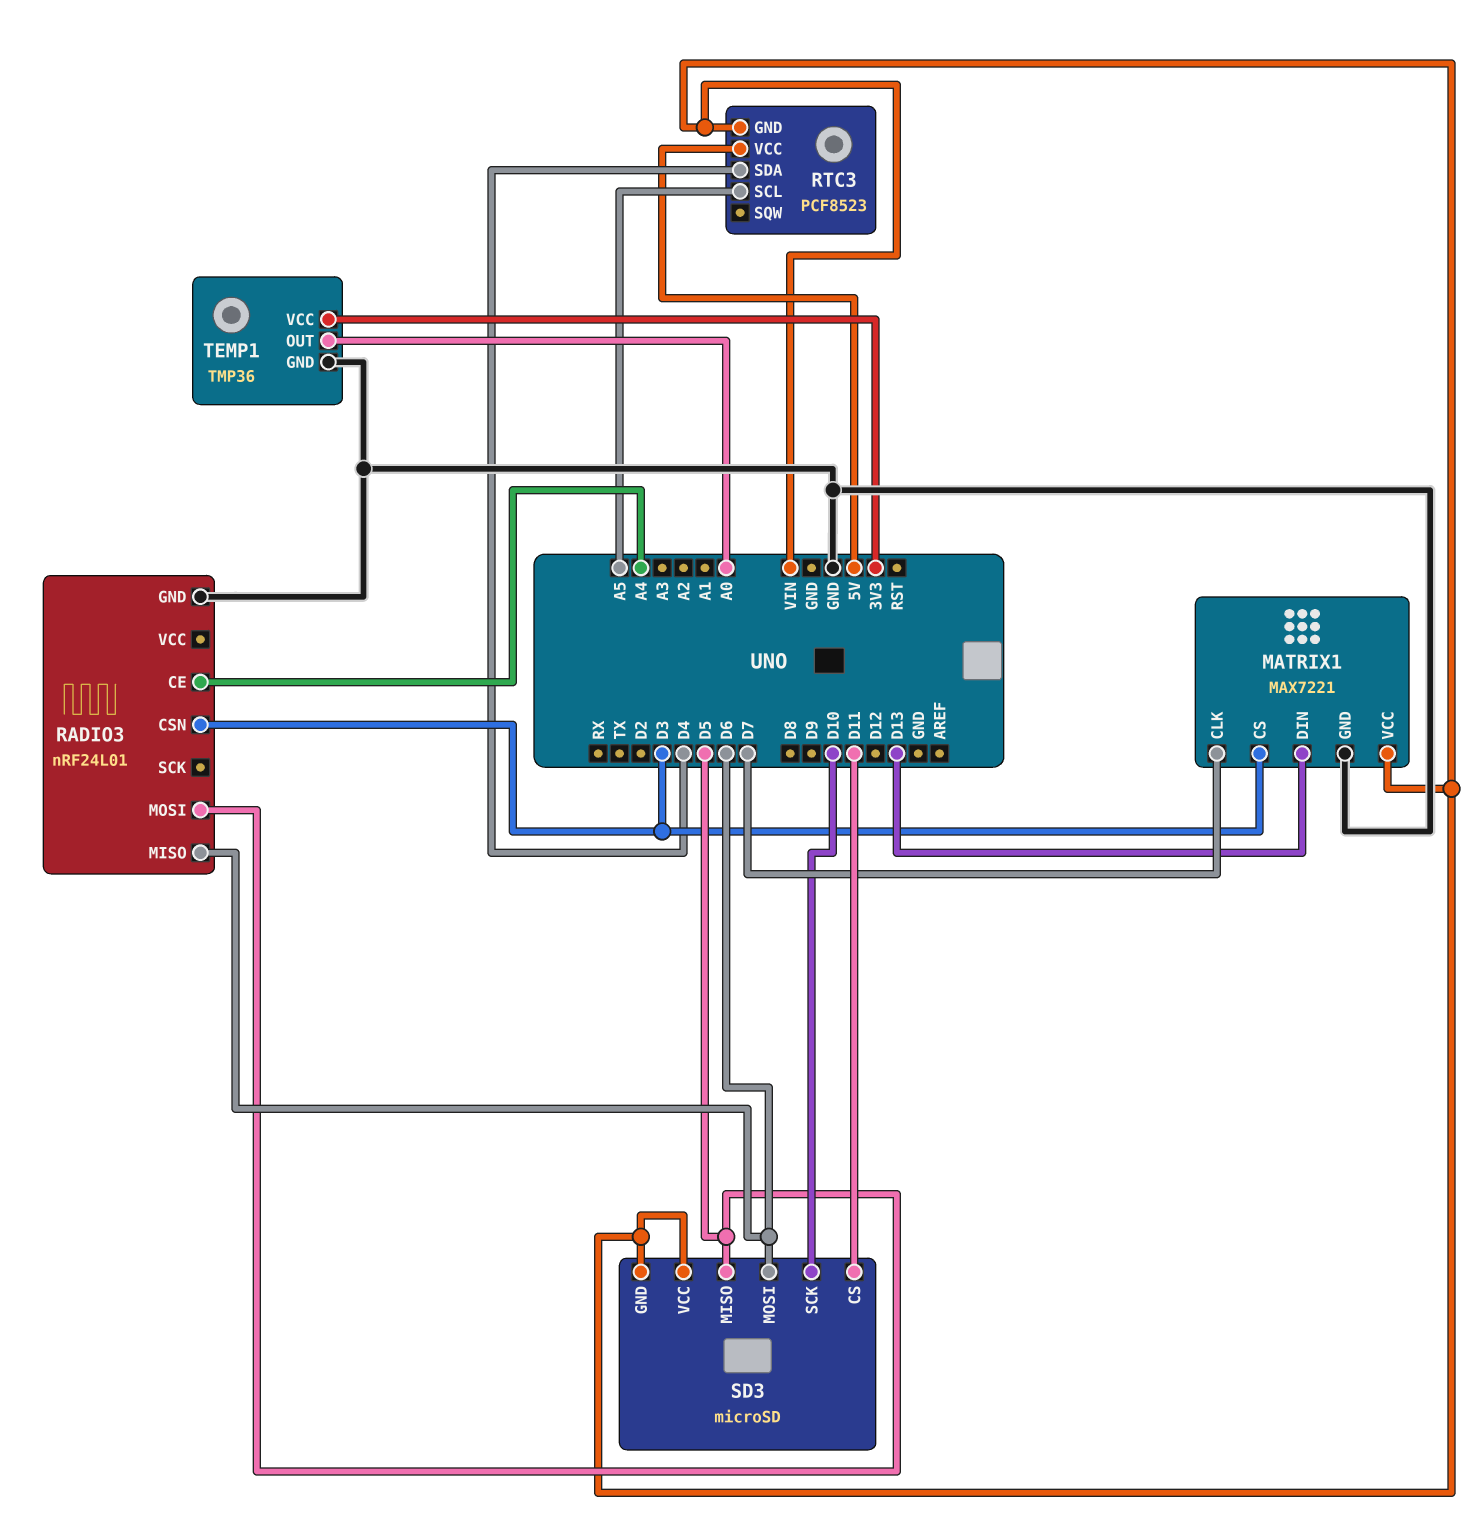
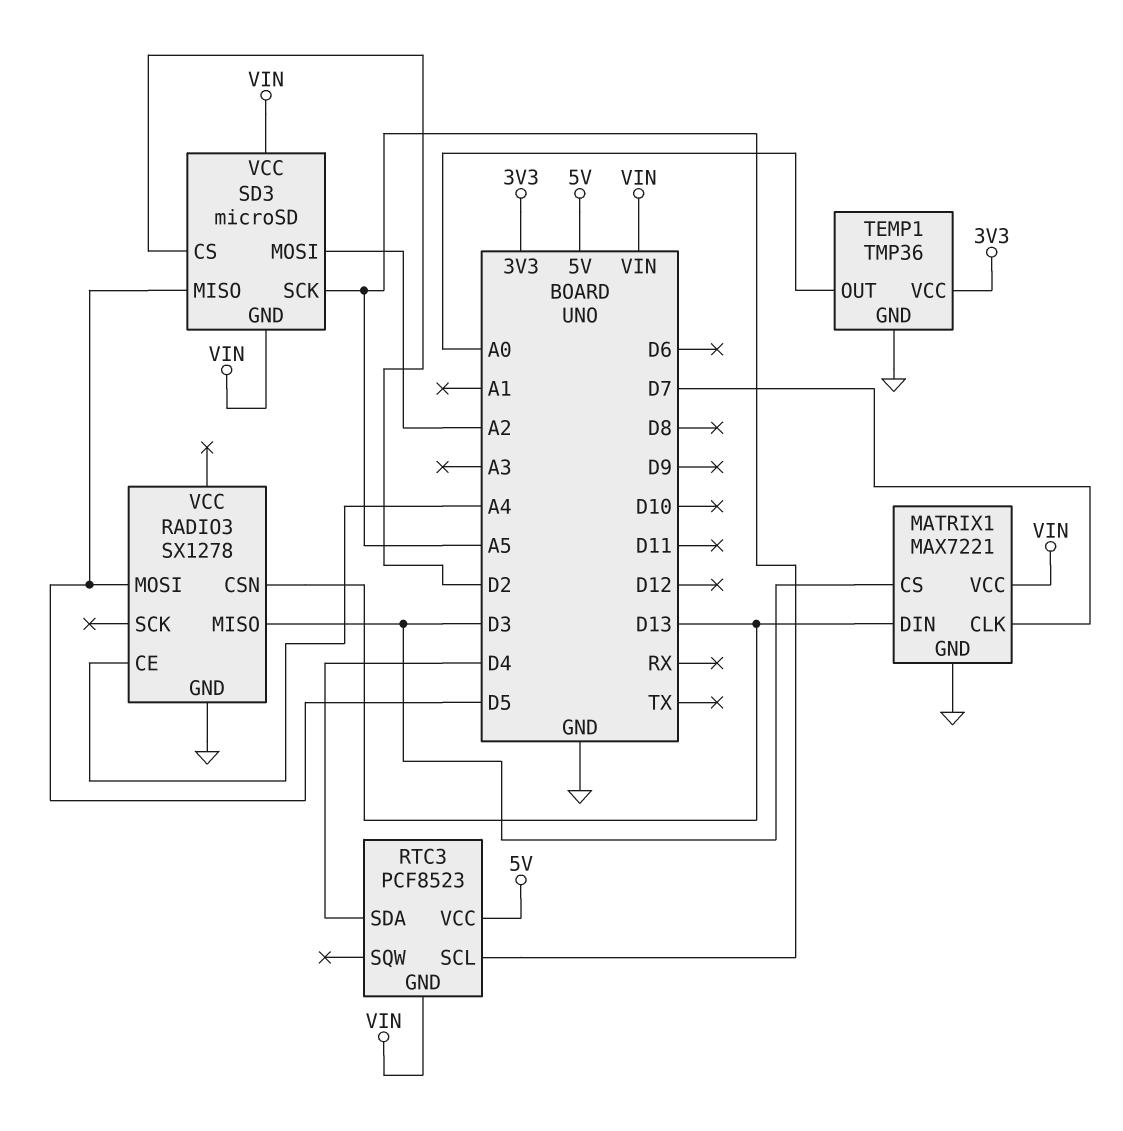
RADIO3: nRF24L01 -> SX1278
RADIO3 pin CSN: D3 -> D13
RADIO3 pin MISO: D6 -> D3
SD3 pin CS: D11 -> D2
SD3 pin MOSI: D6 -> A2
SD3 pin SCK: D10 -> A5

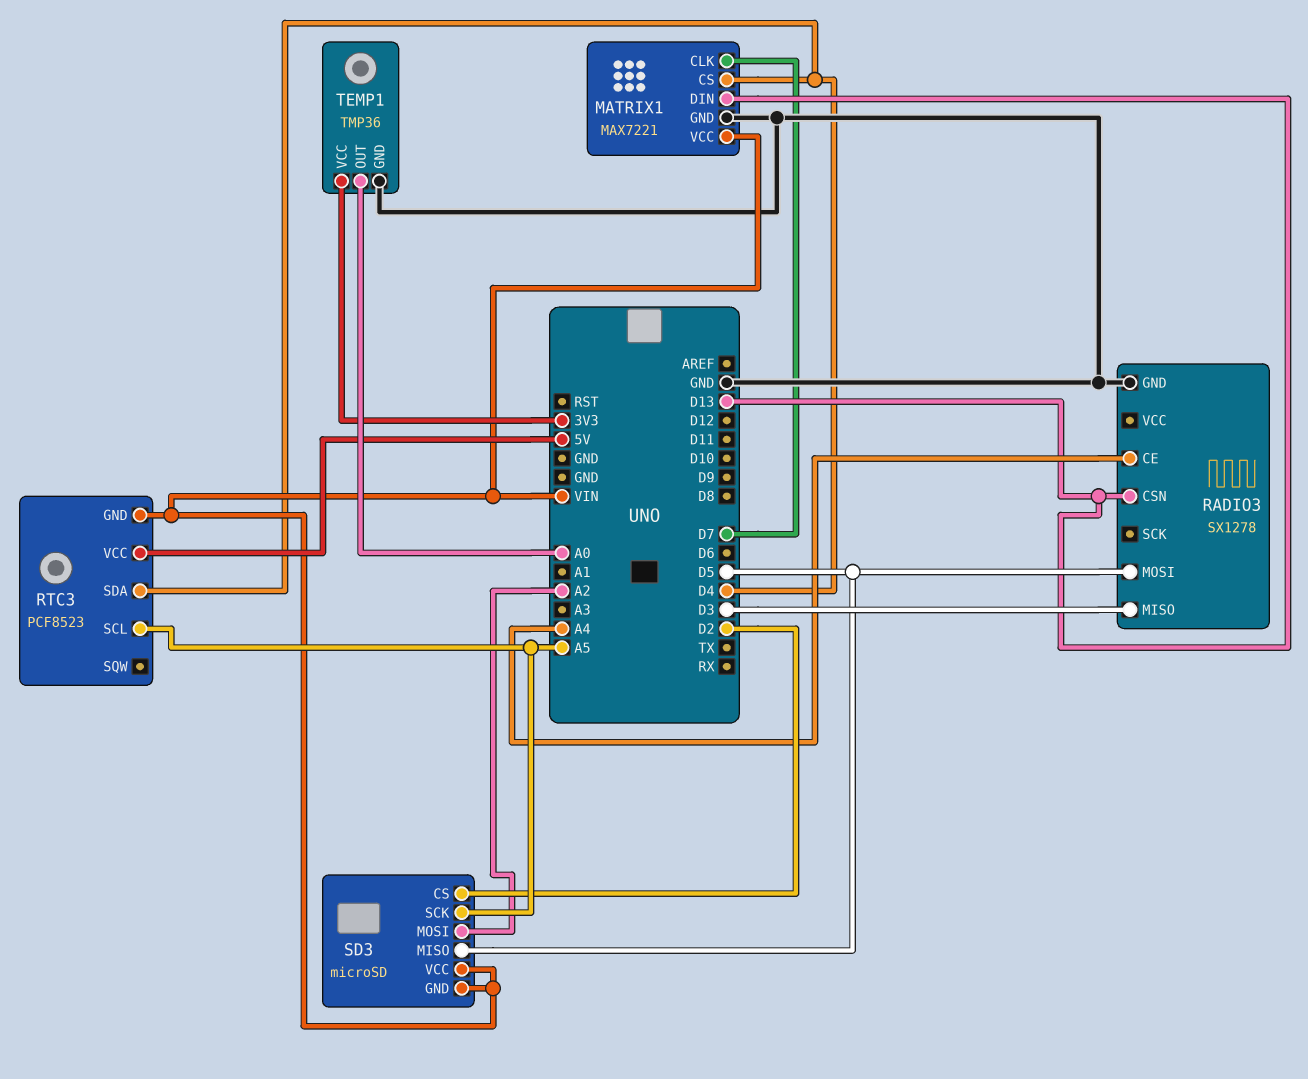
MATRIX1 pin CS: D3 -> D4

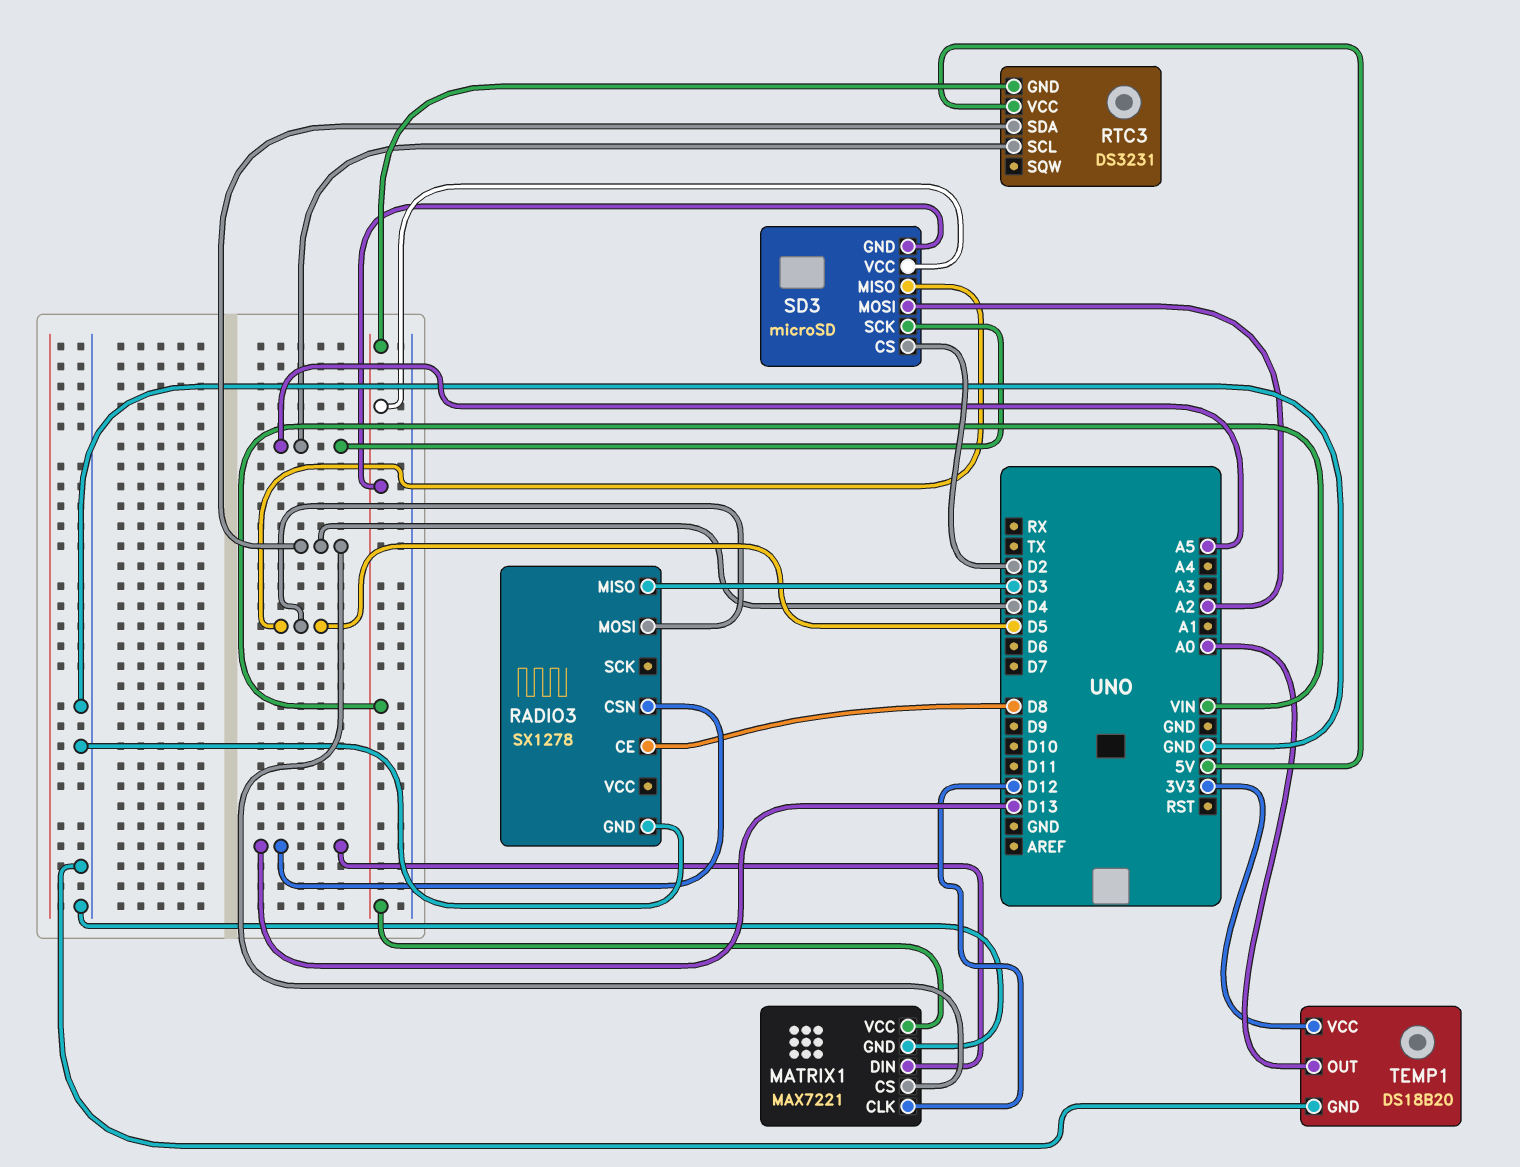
MATRIX1 pin CLK: D7 -> D12
RADIO3 pin CE: A4 -> D8
RTC3: PCF8523 -> DS3231
TEMP1: TMP36 -> DS18B20

